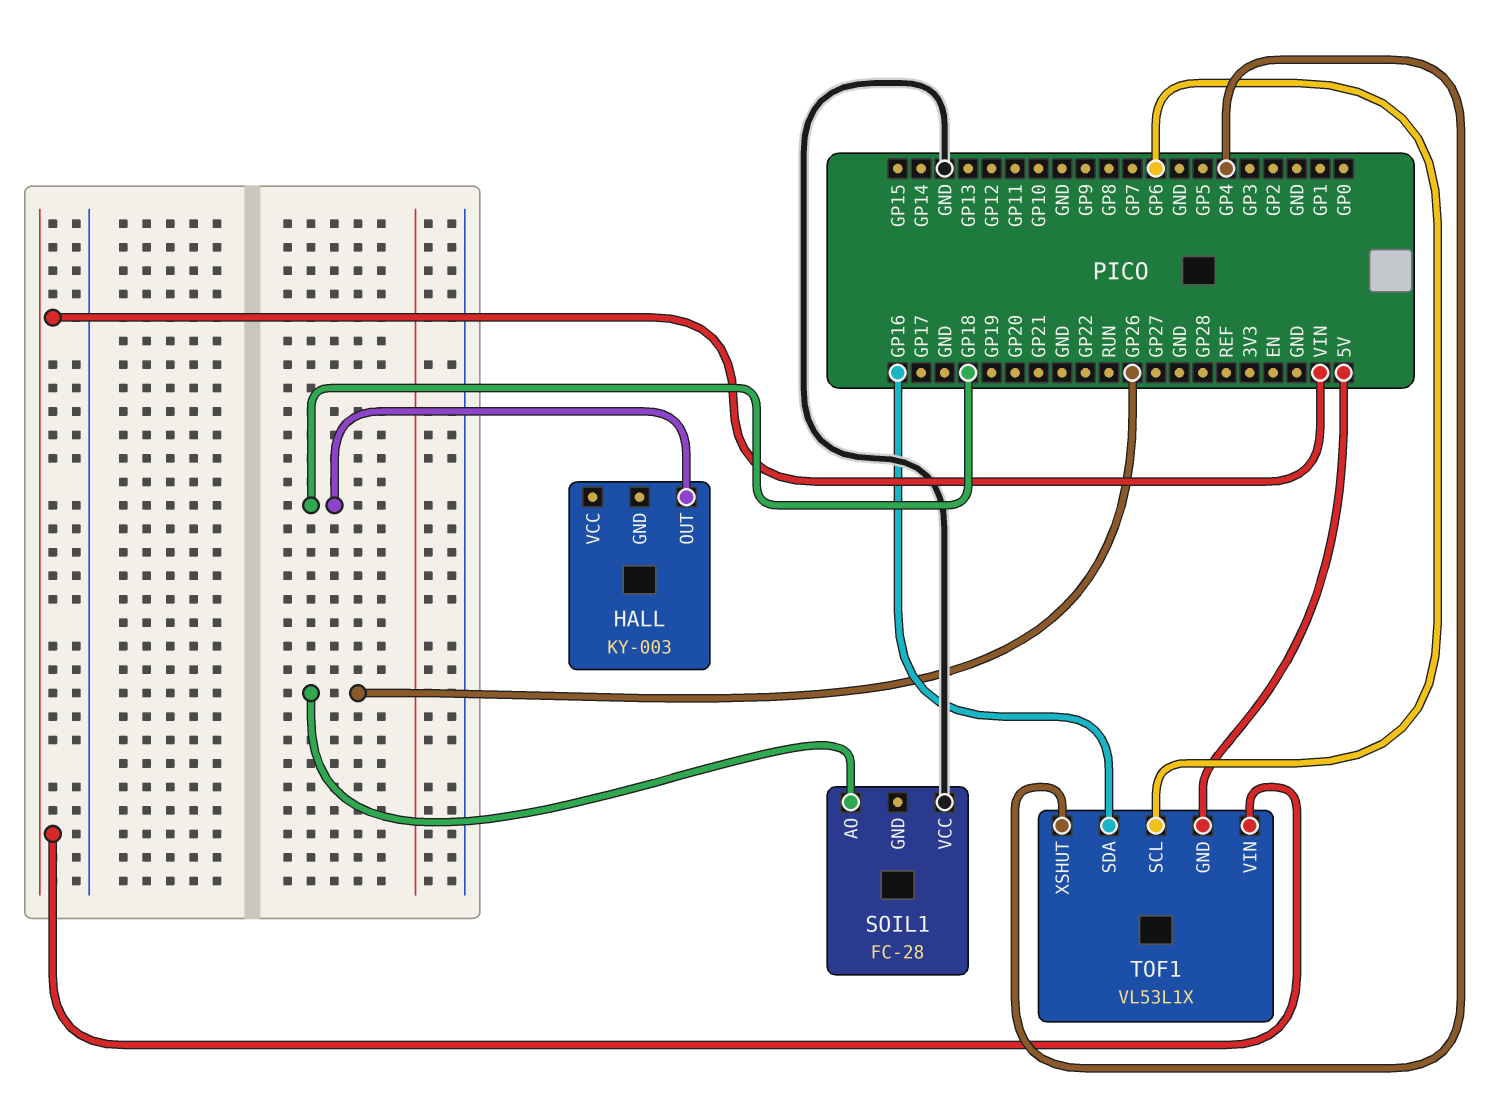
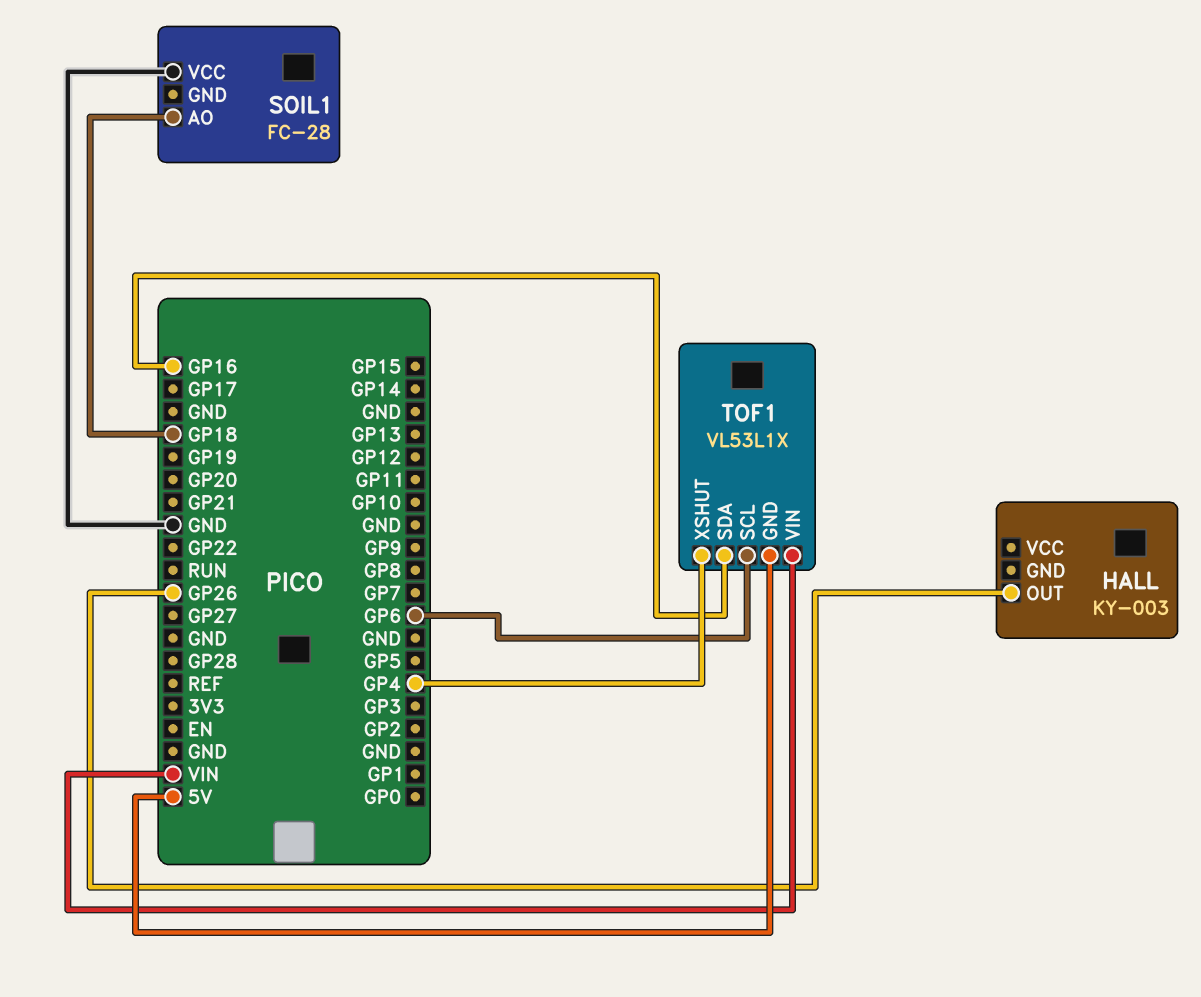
HALL pin OUT: GP18 -> GP26
SOIL1 pin AO: GP26 -> GP18

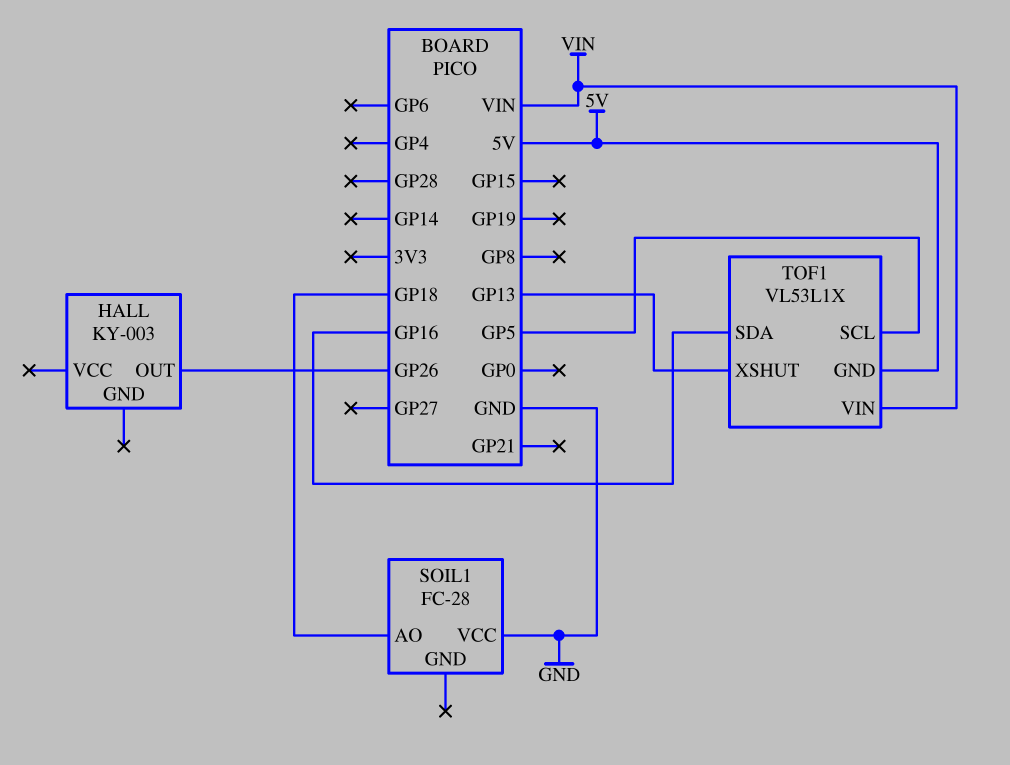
TOF1 pin SCL: GP6 -> GP5
TOF1 pin XSHUT: GP4 -> GP13

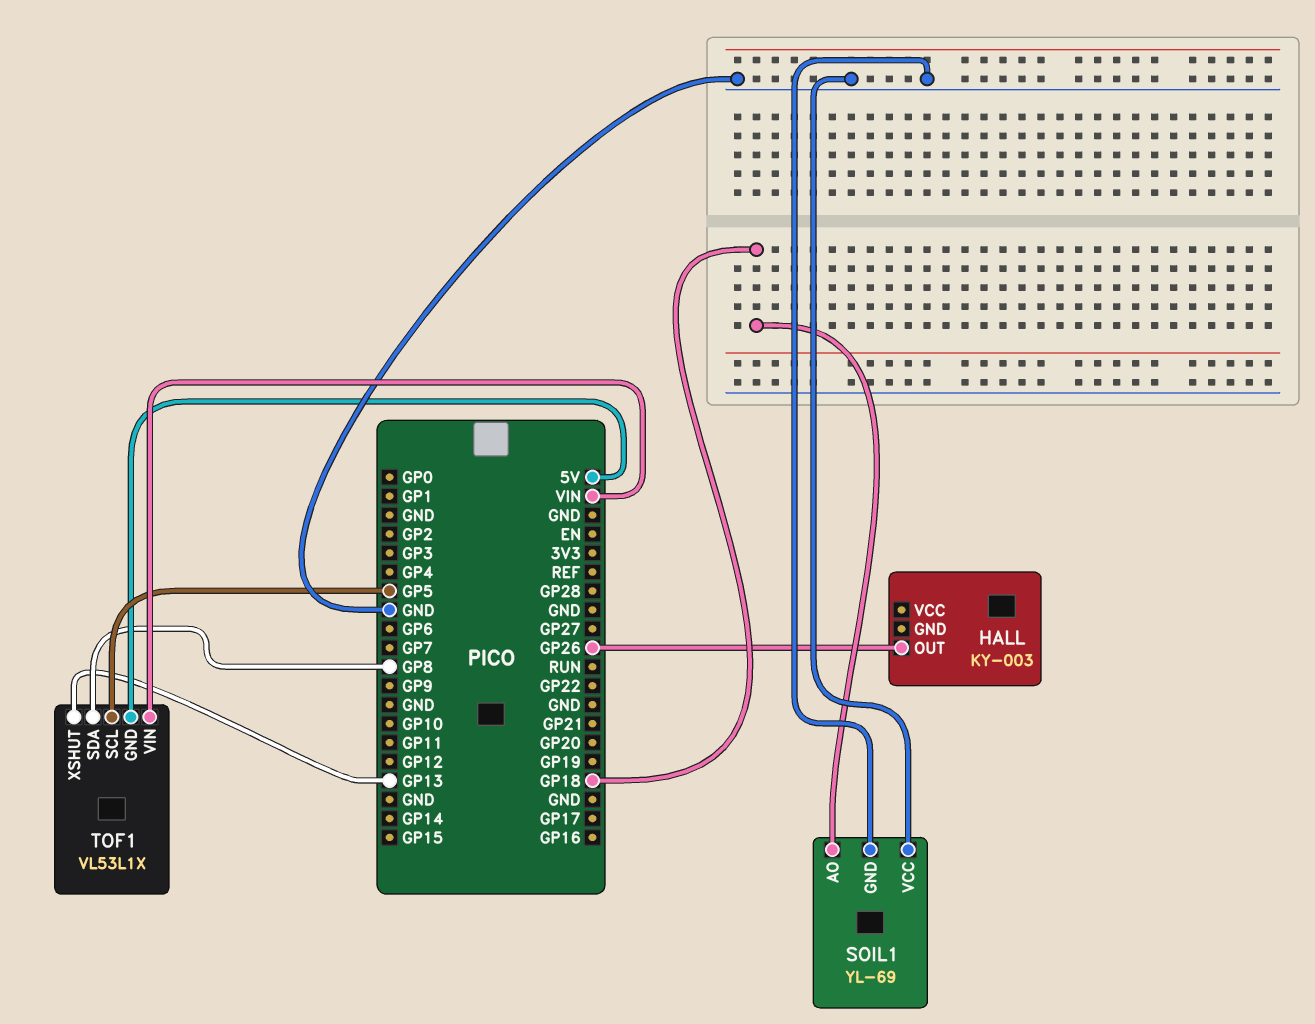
SOIL1: FC-28 -> YL-69
SOIL1 pin GND: none -> GND
TOF1 pin SDA: GP16 -> GP8

